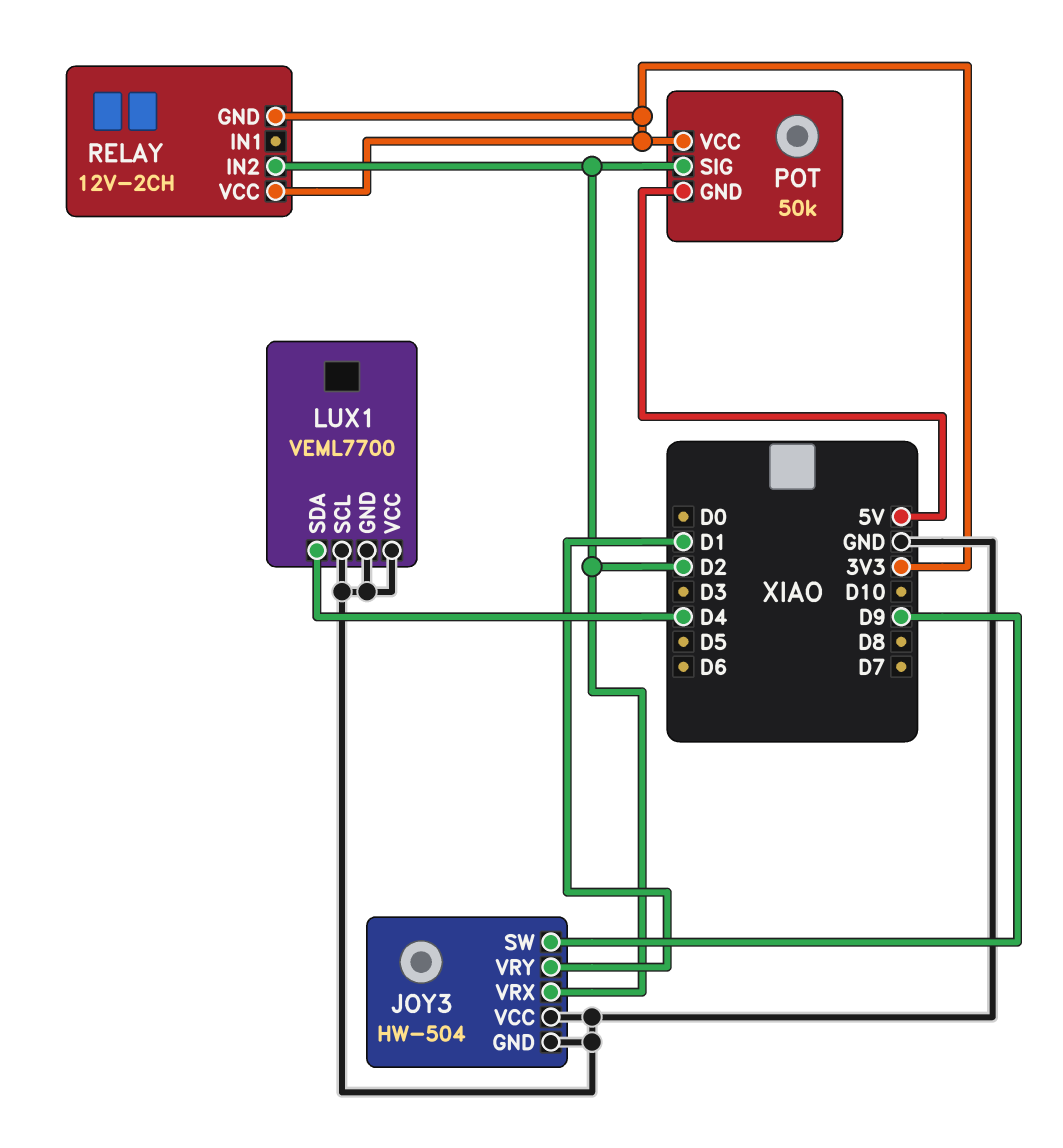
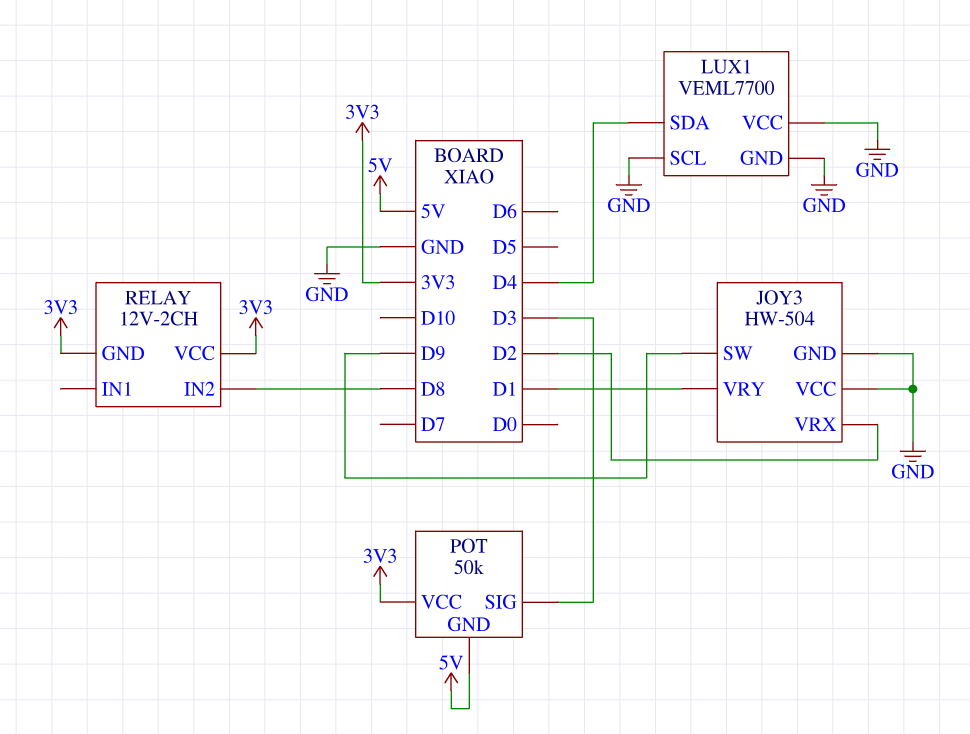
POT pin SIG: D2 -> D3
RELAY pin IN2: D2 -> D8

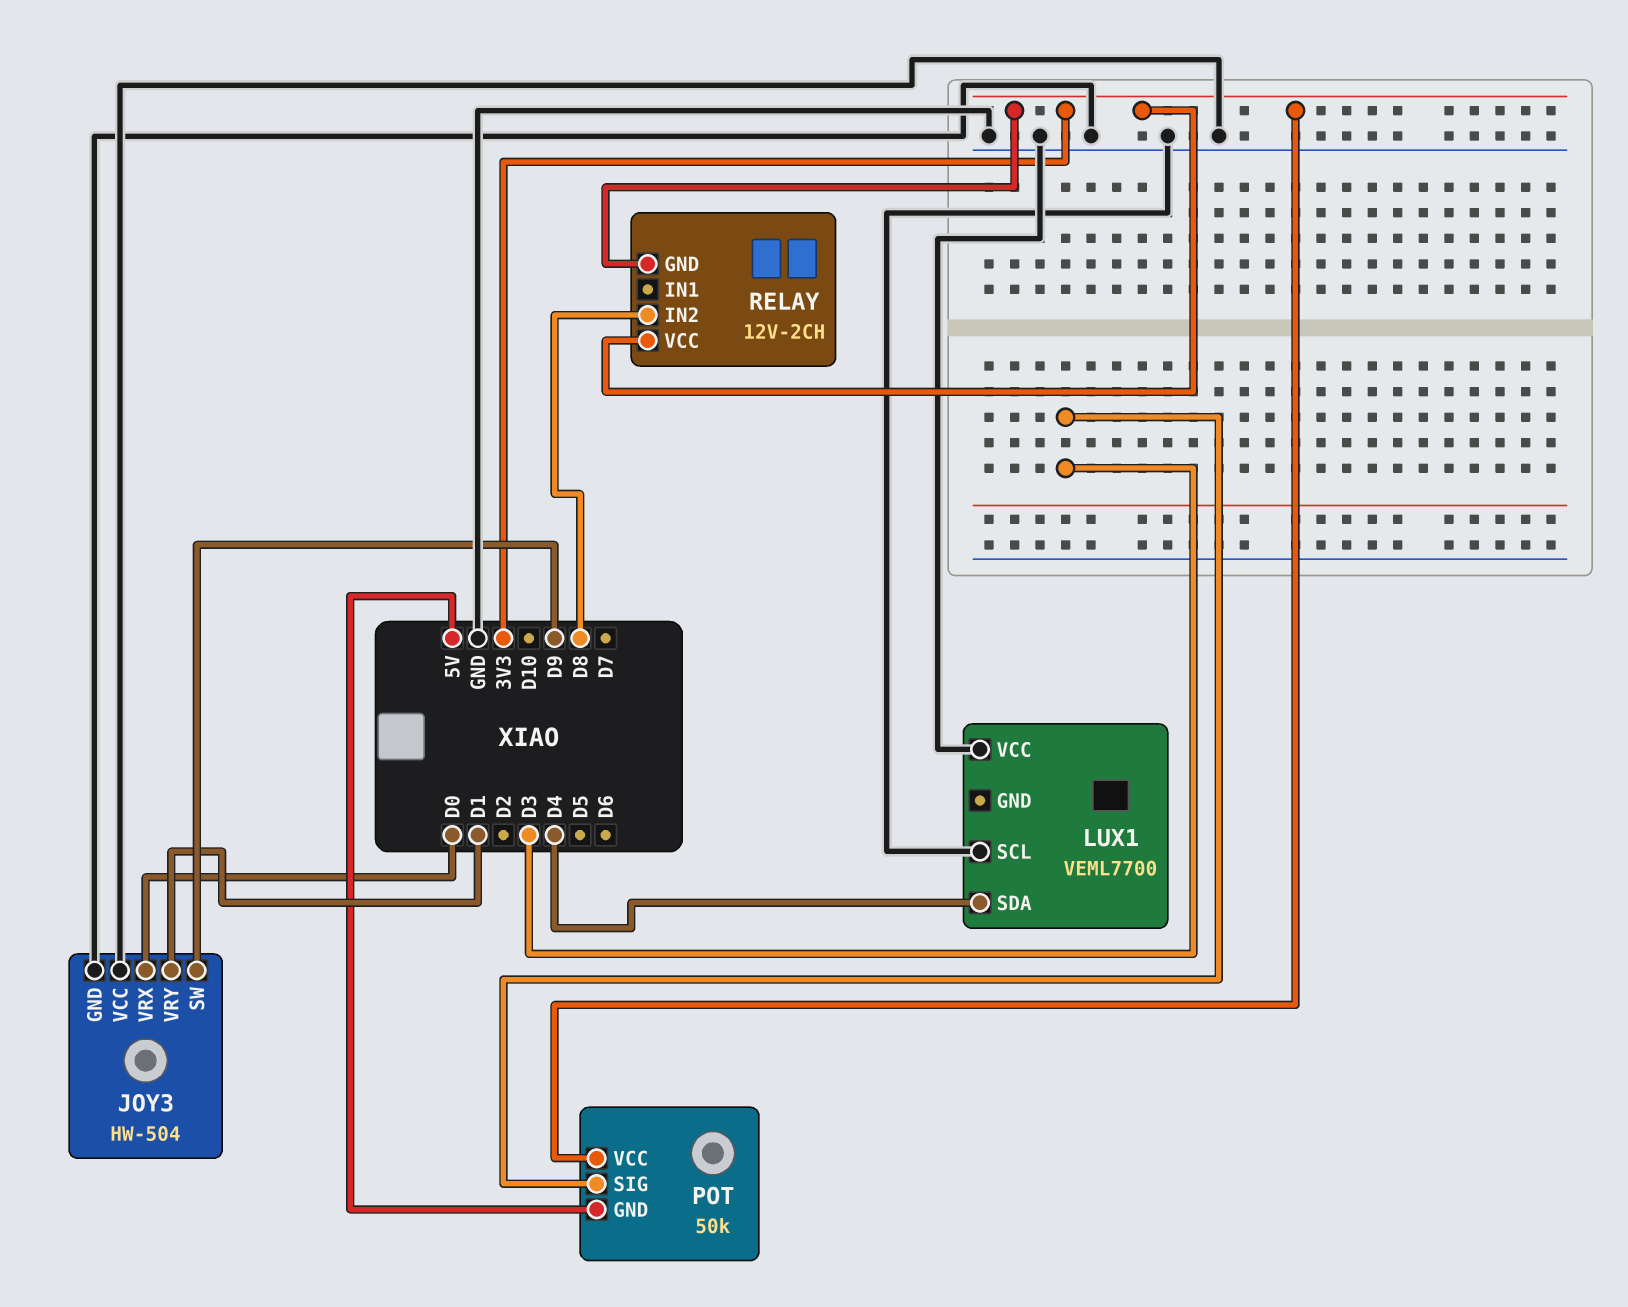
JOY3 pin VRX: D2 -> D0
LUX1 pin GND: GND -> none

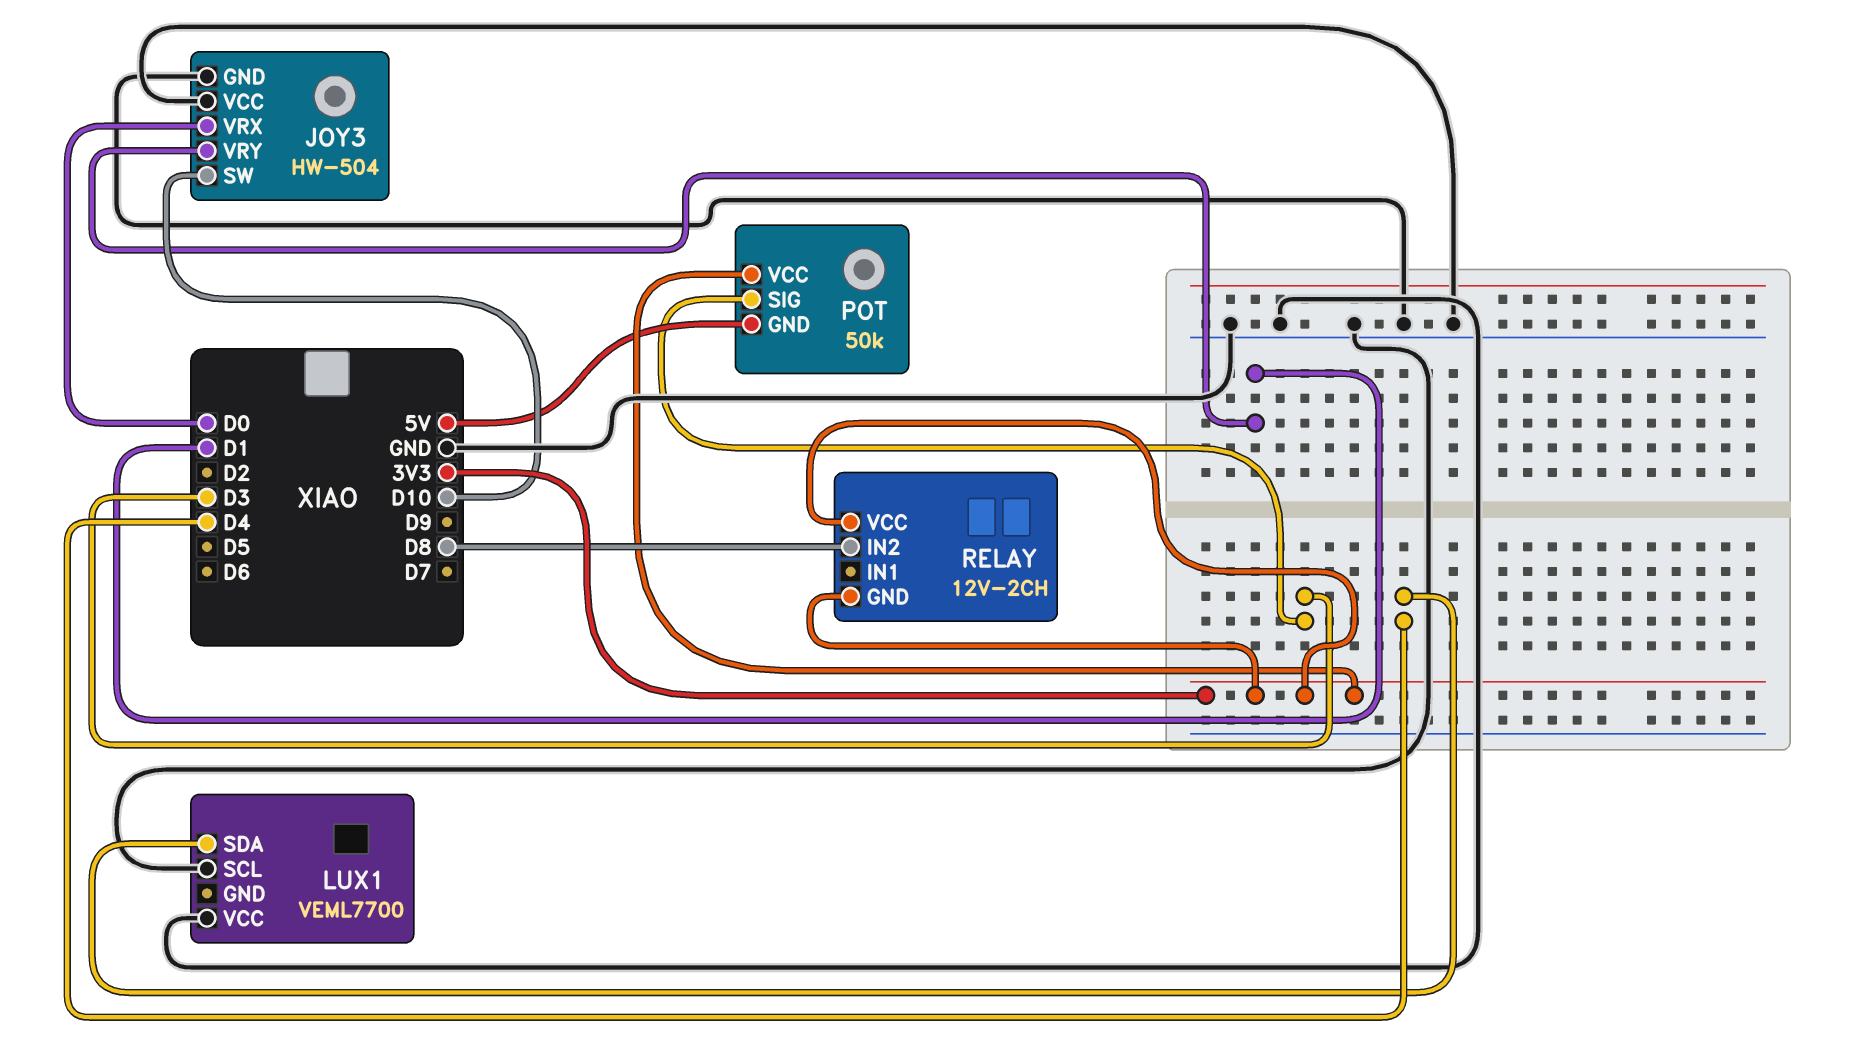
JOY3 pin SW: D9 -> D10

